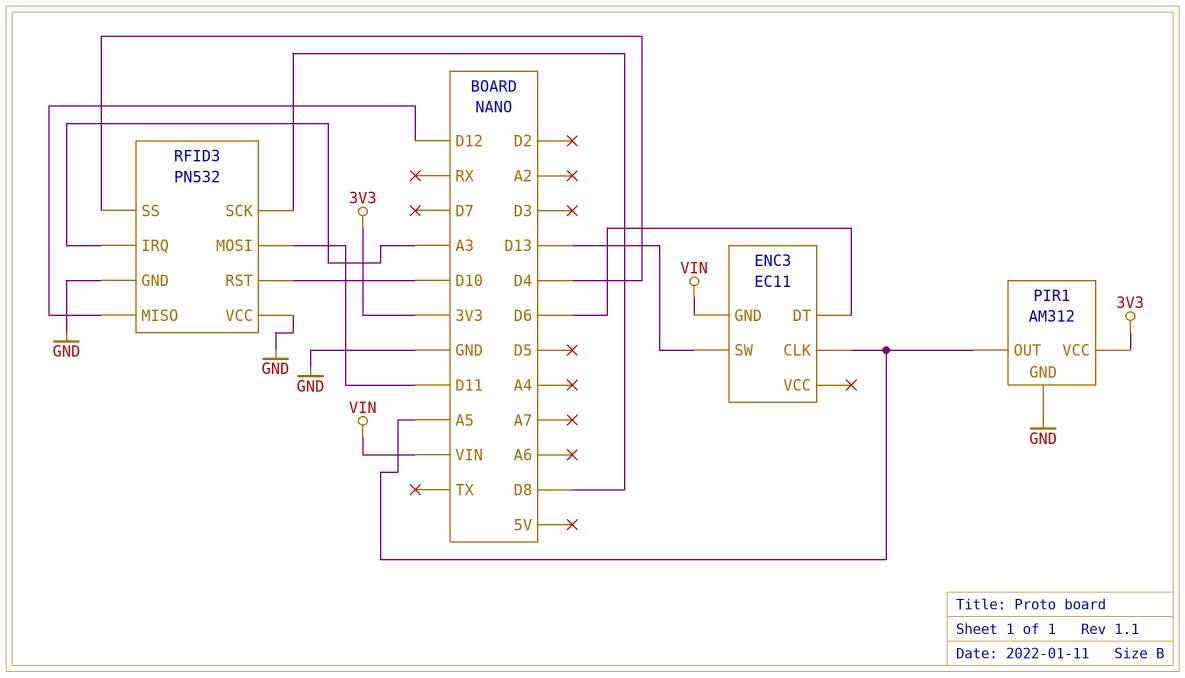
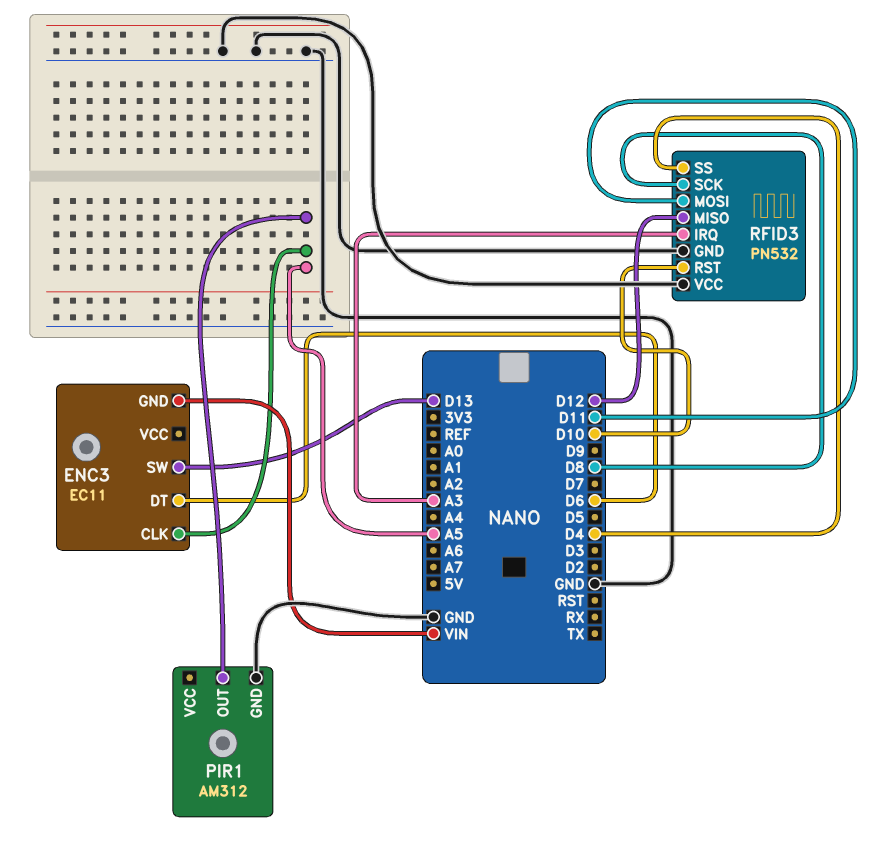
PIR1 pin VCC: 3V3 -> none

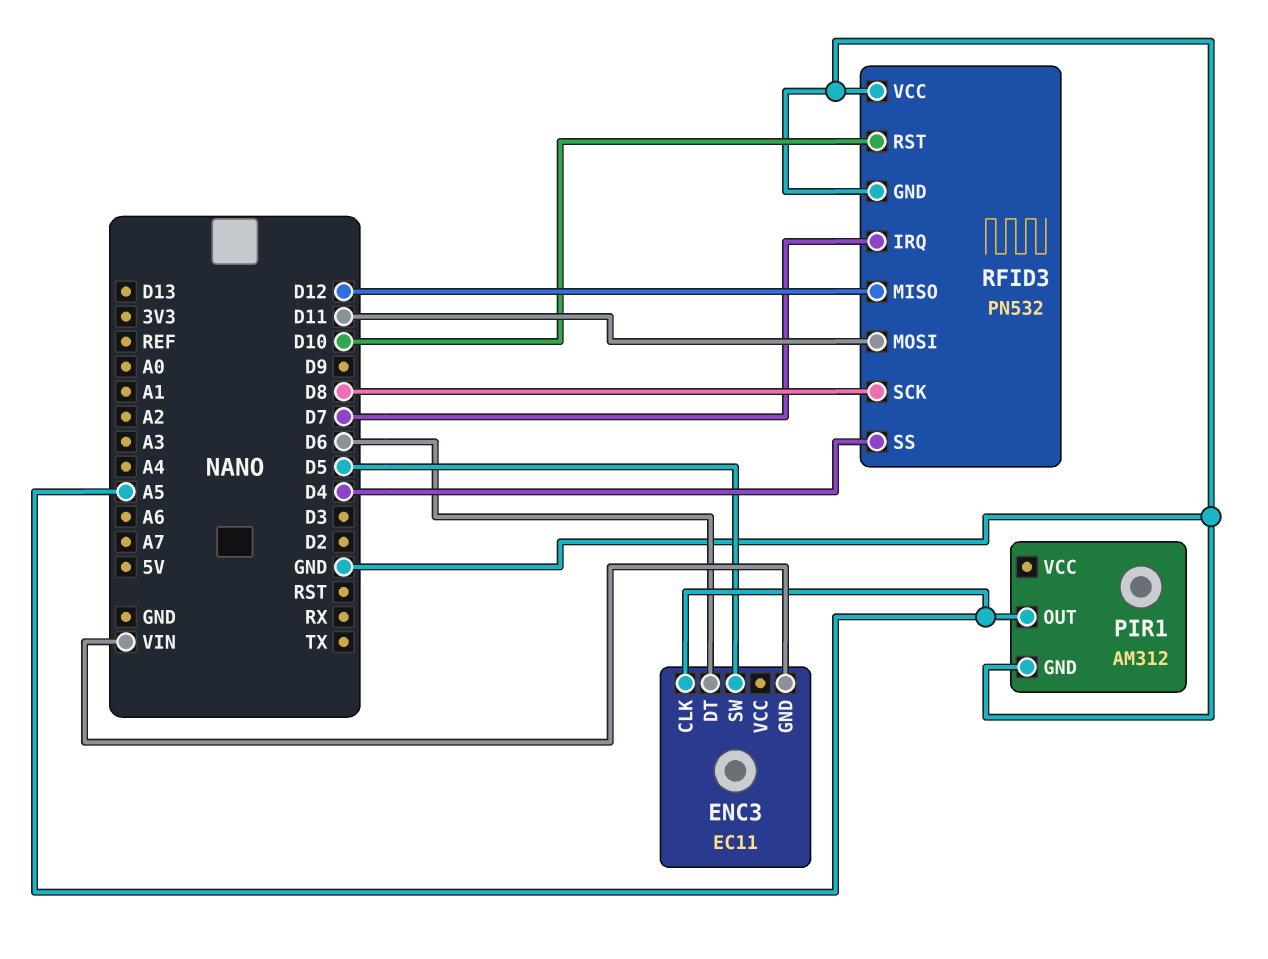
ENC3 pin SW: D13 -> D5
RFID3 pin IRQ: A3 -> D7

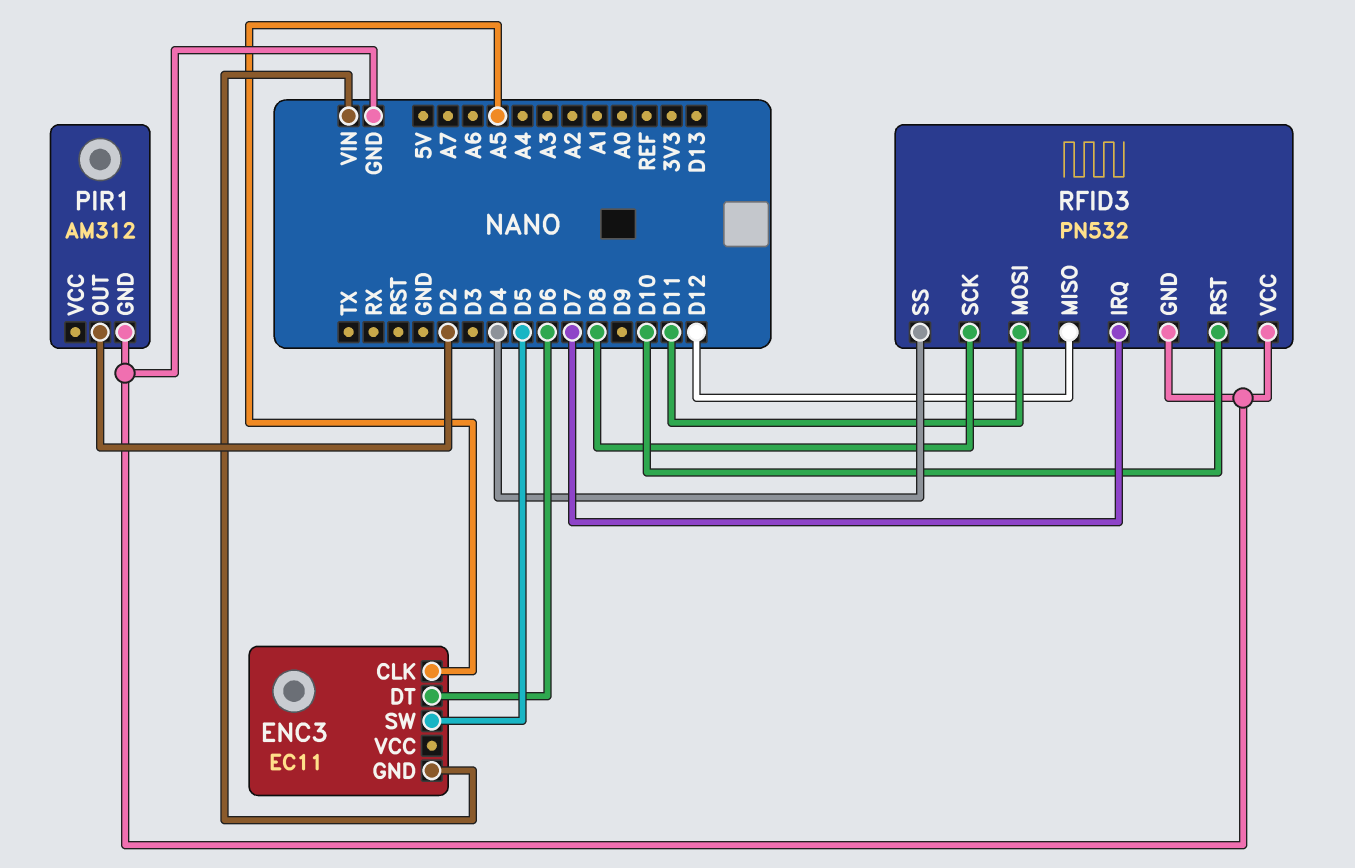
PIR1 pin OUT: A5 -> D2

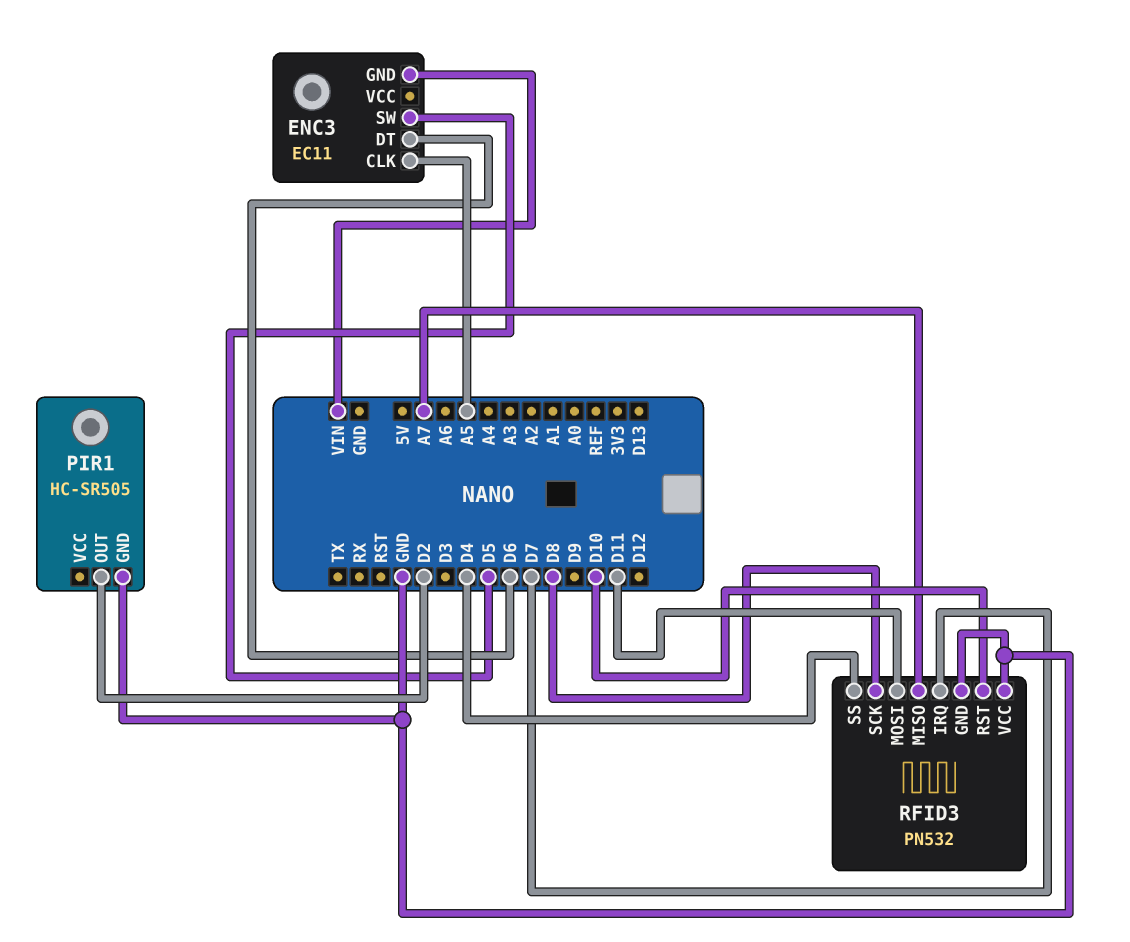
PIR1: AM312 -> HC-SR505
RFID3 pin MISO: D12 -> A7

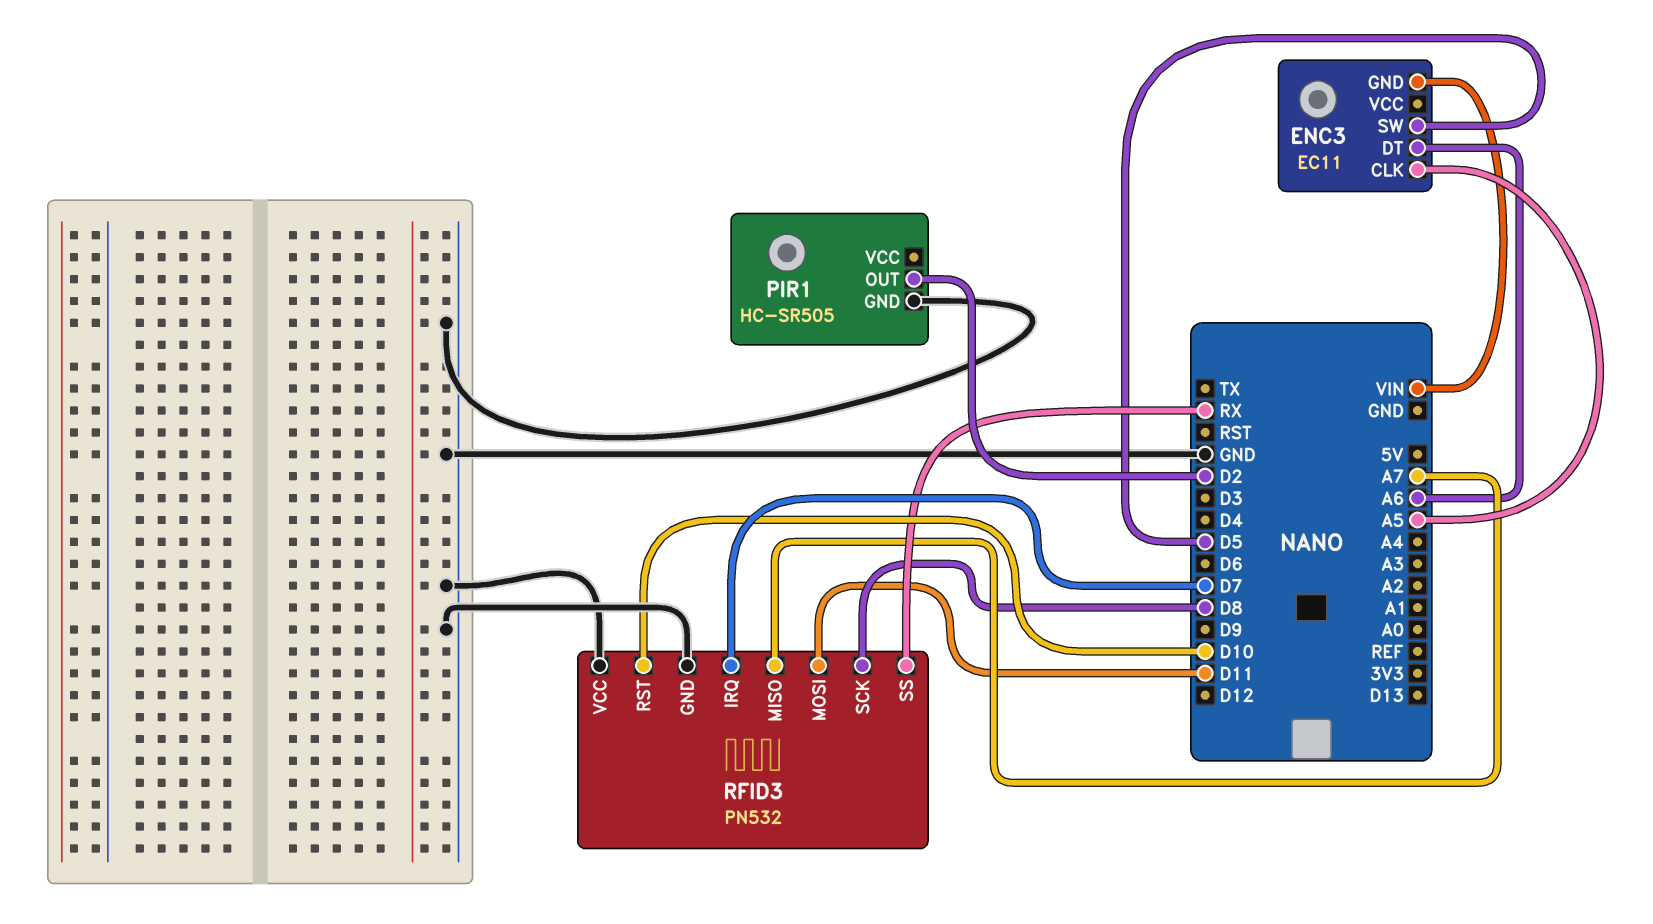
ENC3 pin DT: D6 -> A6
RFID3 pin SS: D4 -> RX

